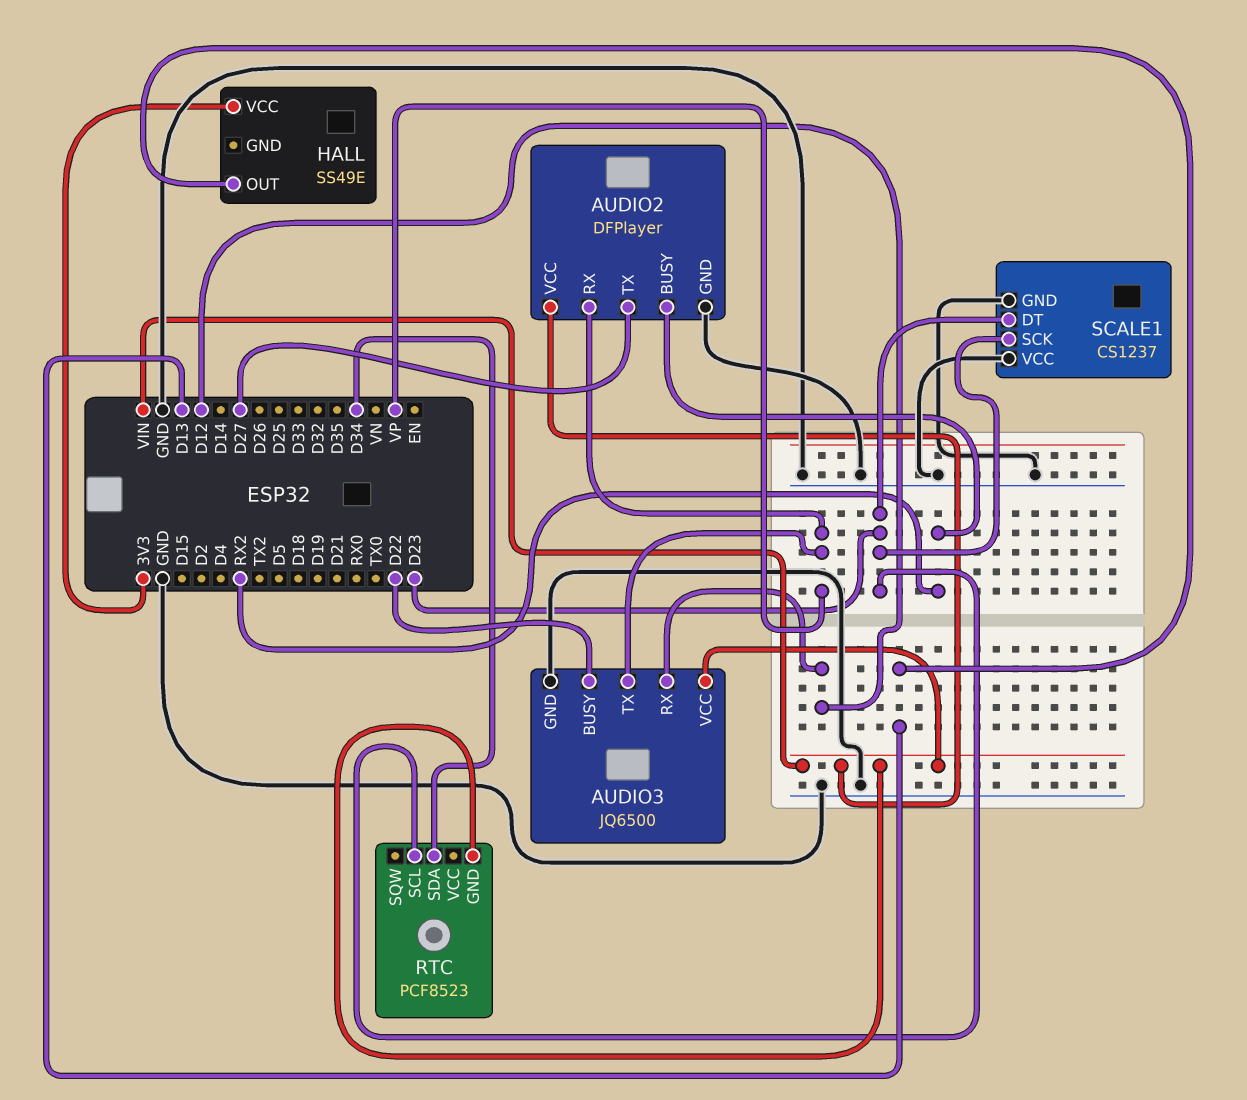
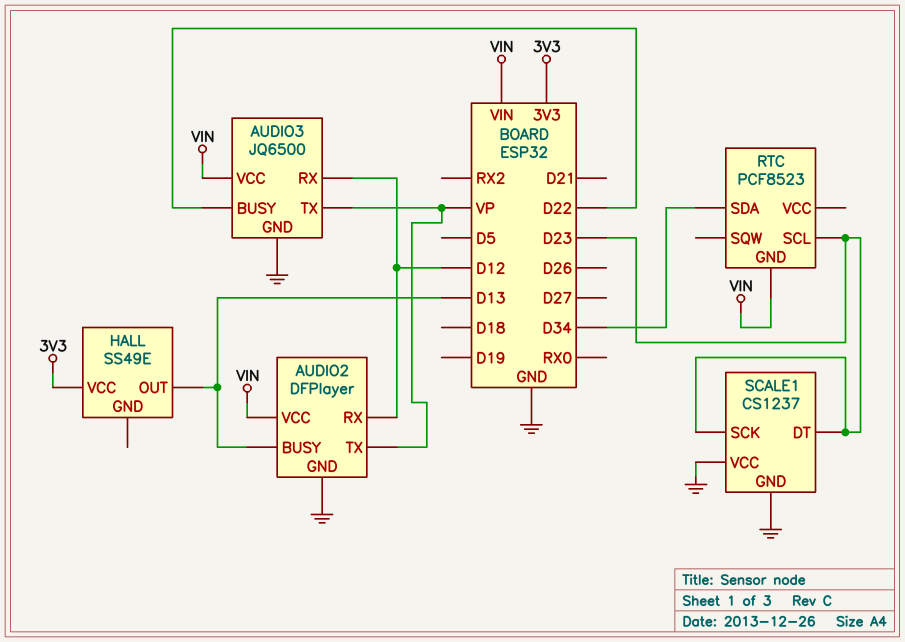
AUDIO2 pin BUSY: RX2 -> D13
AUDIO2 pin RX: VP -> D12
AUDIO2 pin TX: D27 -> VP

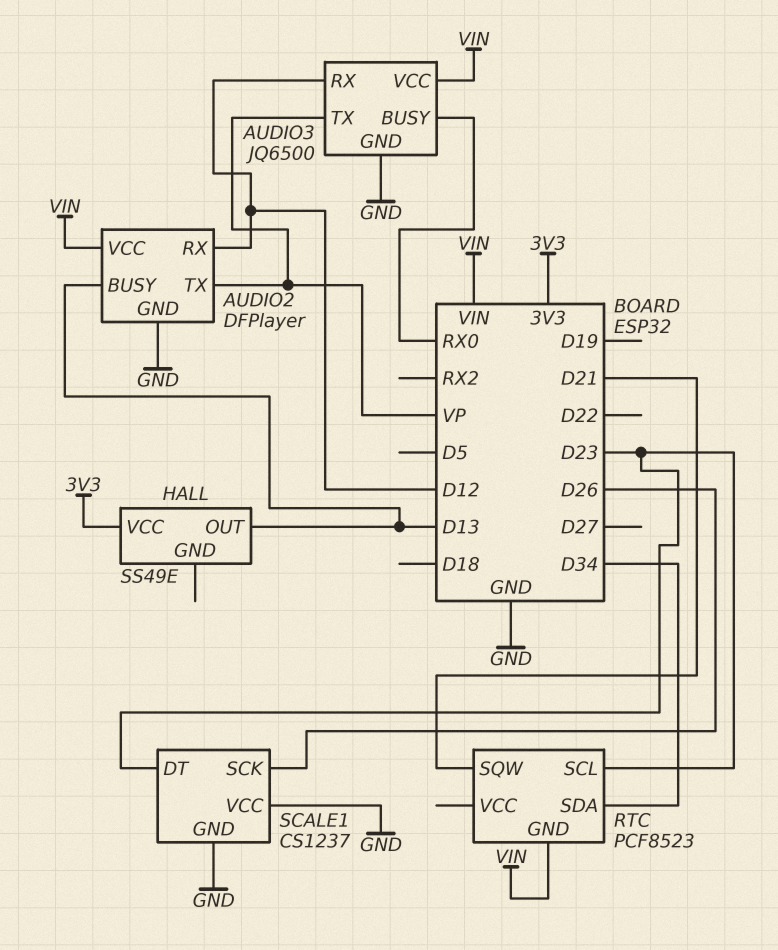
AUDIO3 pin BUSY: D22 -> RX0
RTC pin SQW: none -> D21
SCALE1 pin SCK: D23 -> D26

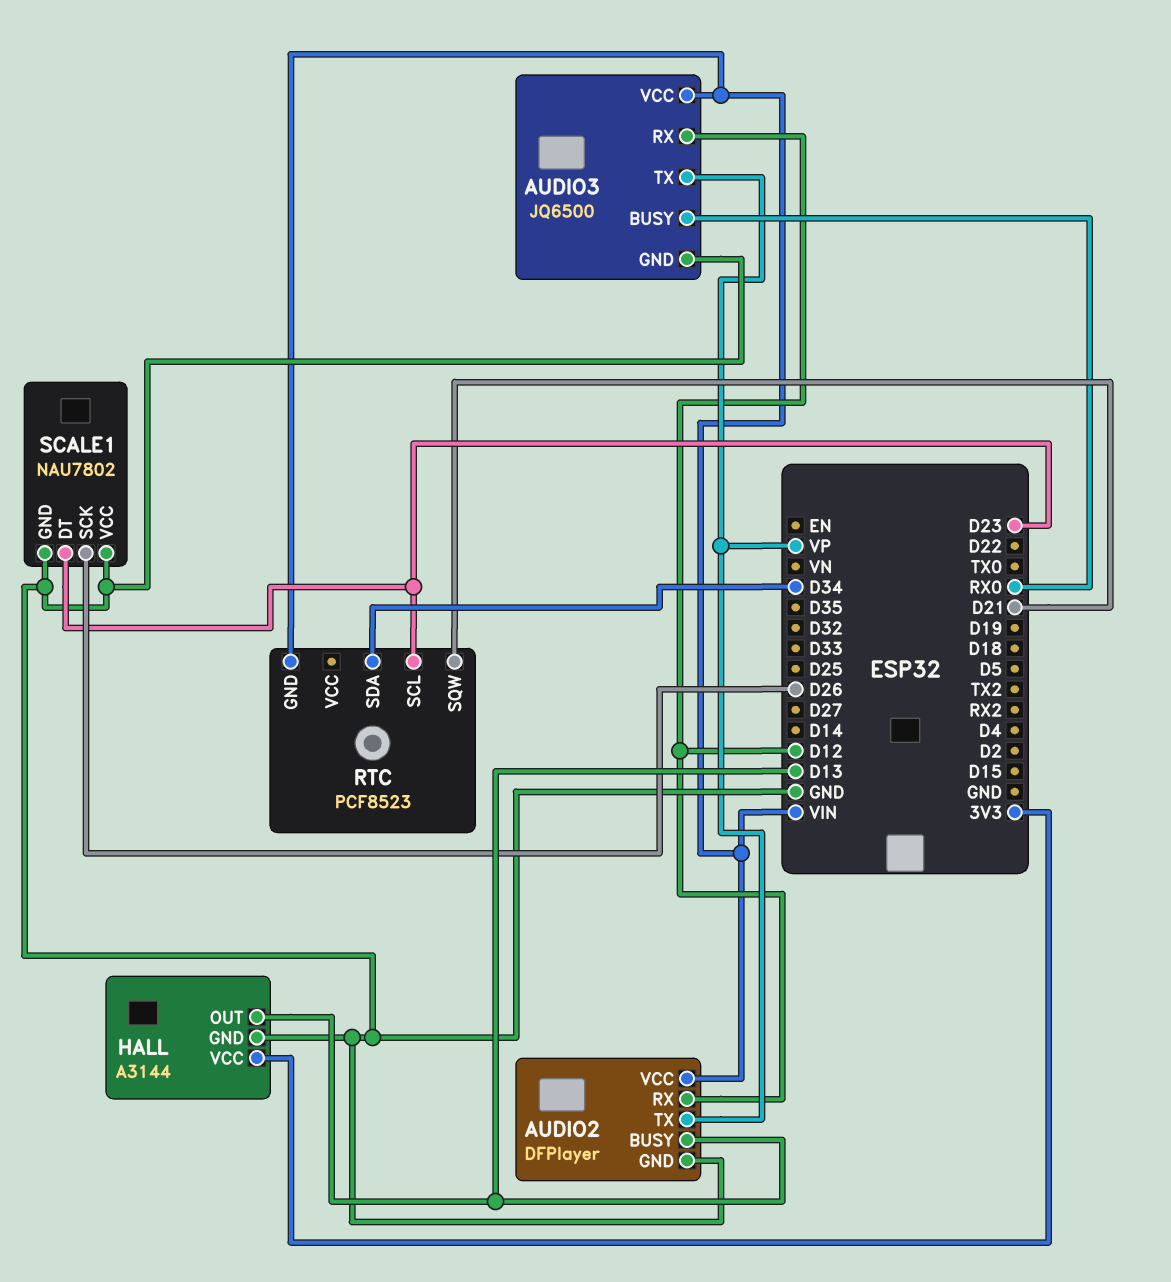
HALL: SS49E -> A3144
HALL pin GND: none -> GND
SCALE1: CS1237 -> NAU7802

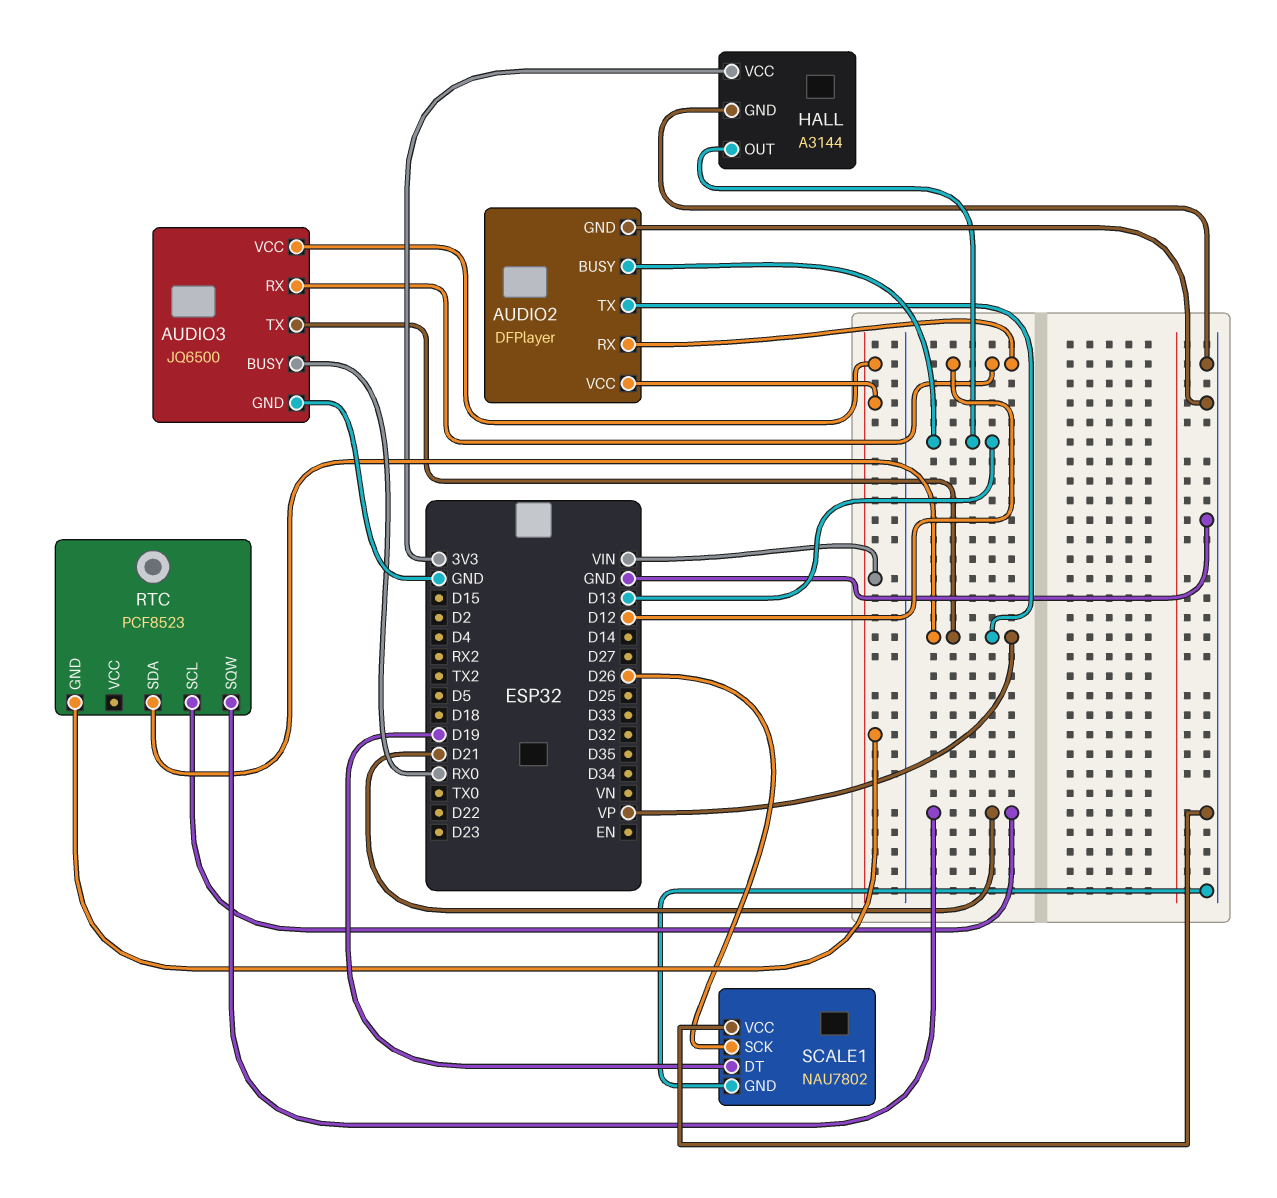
RTC pin SCL: D23 -> D21
RTC pin SDA: D34 -> VP
SCALE1 pin DT: D23 -> D19

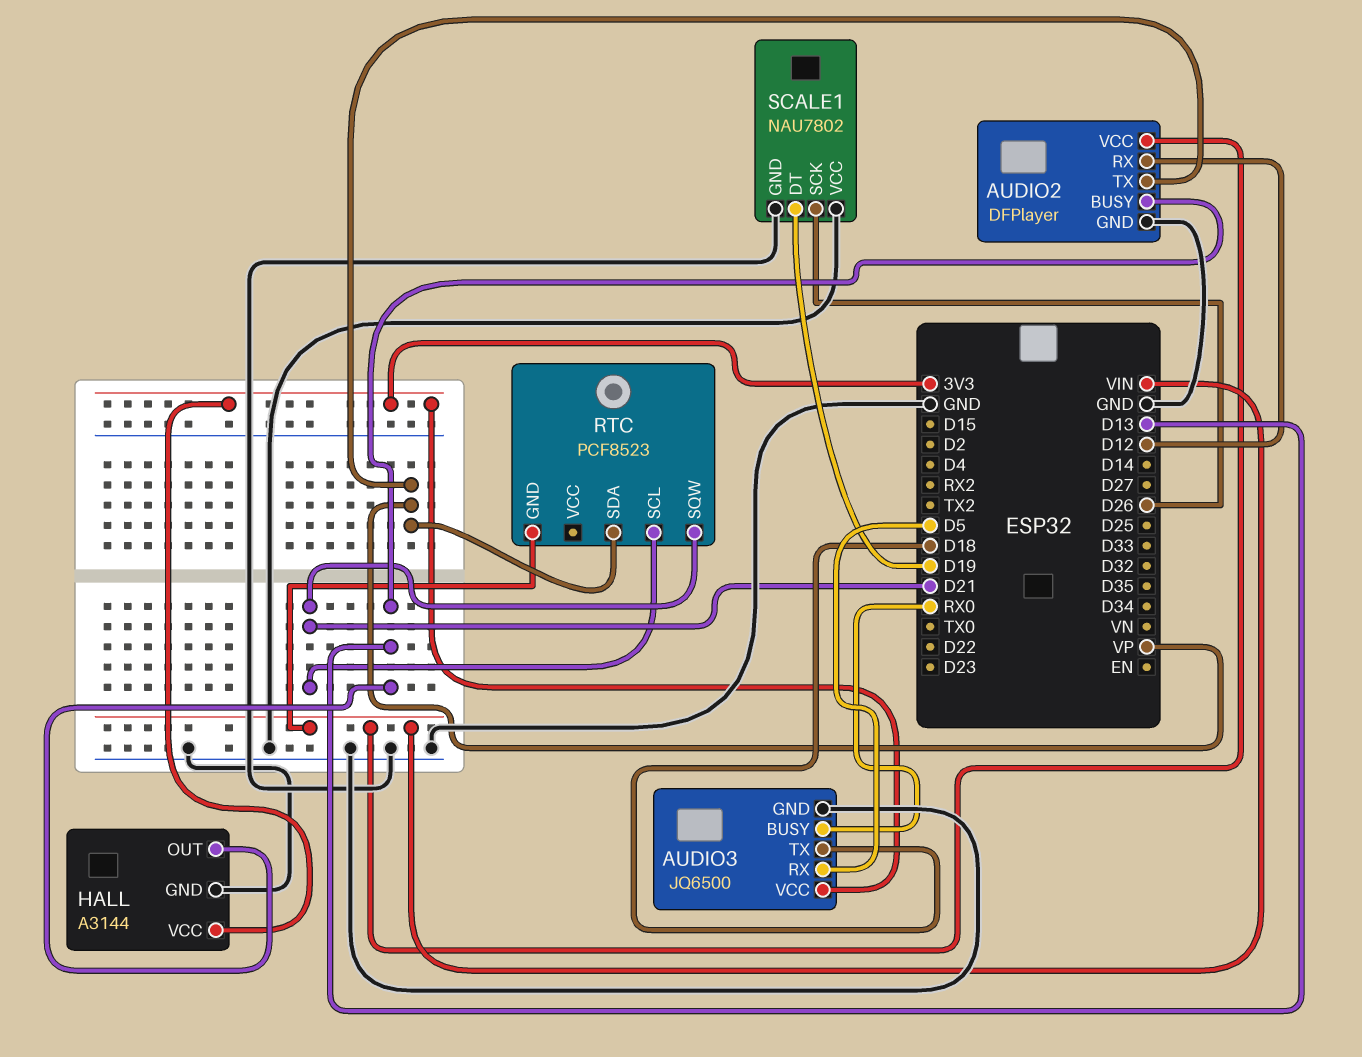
AUDIO3 pin RX: D12 -> D5
AUDIO3 pin TX: VP -> D18
AUDIO3 pin VCC: VIN -> 3V3

